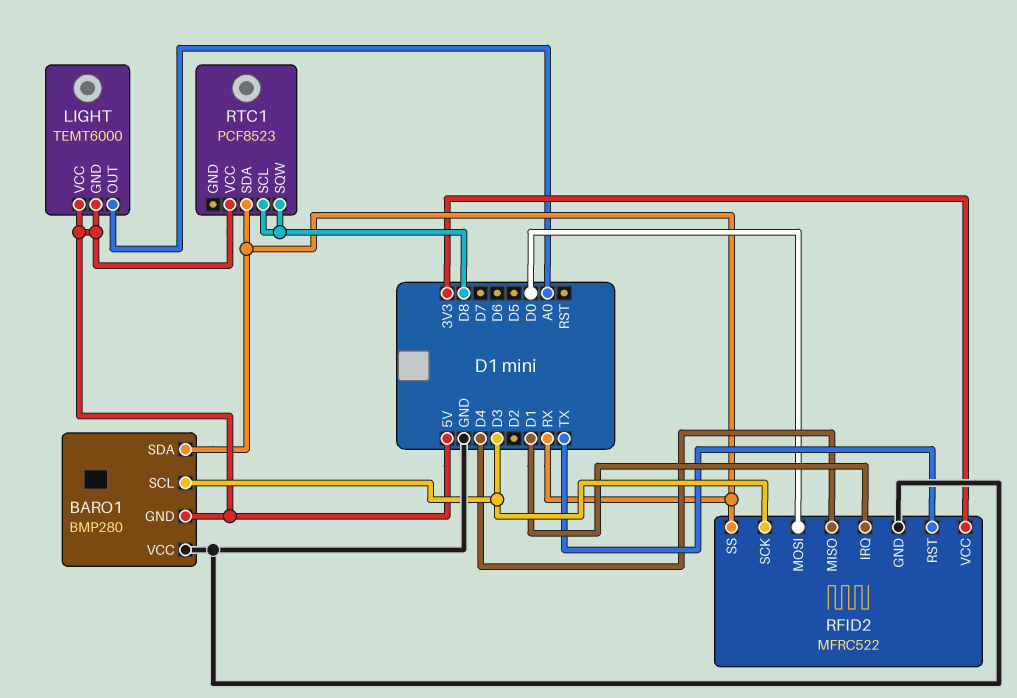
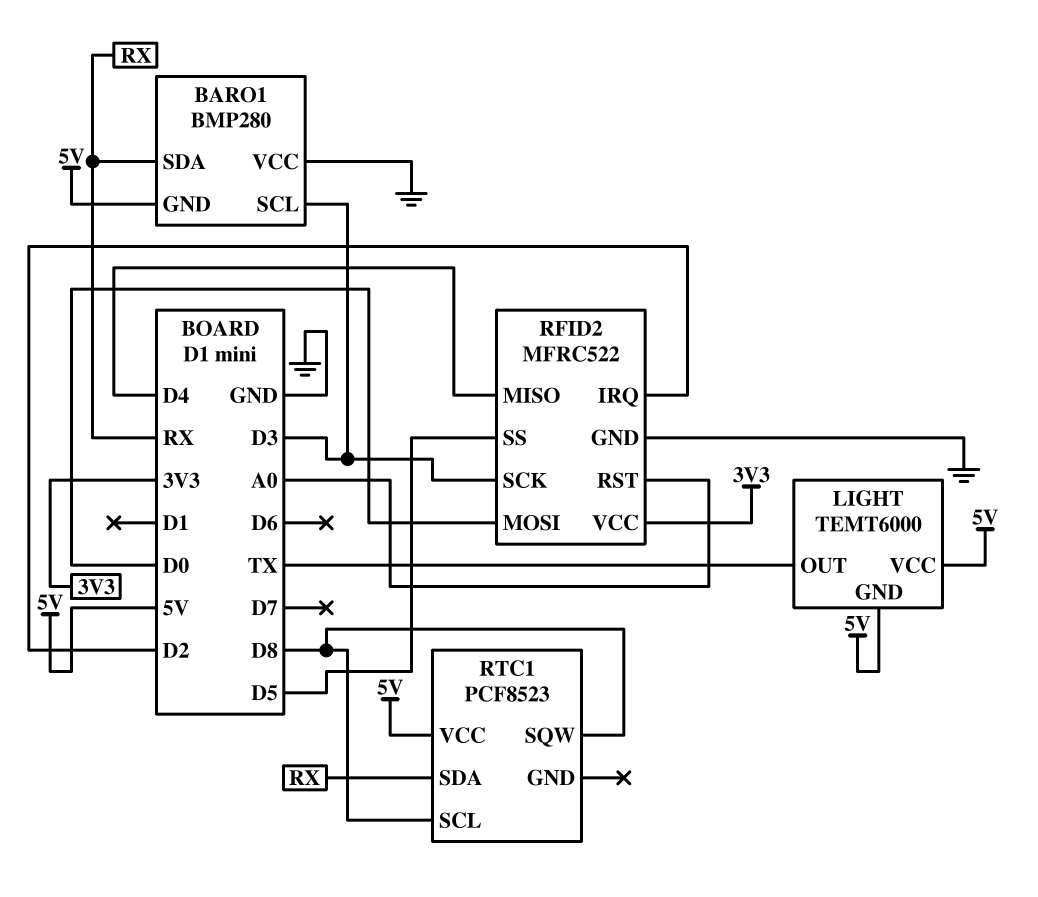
LIGHT pin OUT: A0 -> TX
RFID2 pin IRQ: D1 -> D2
RFID2 pin RST: TX -> A0
RFID2 pin SS: RX -> D5

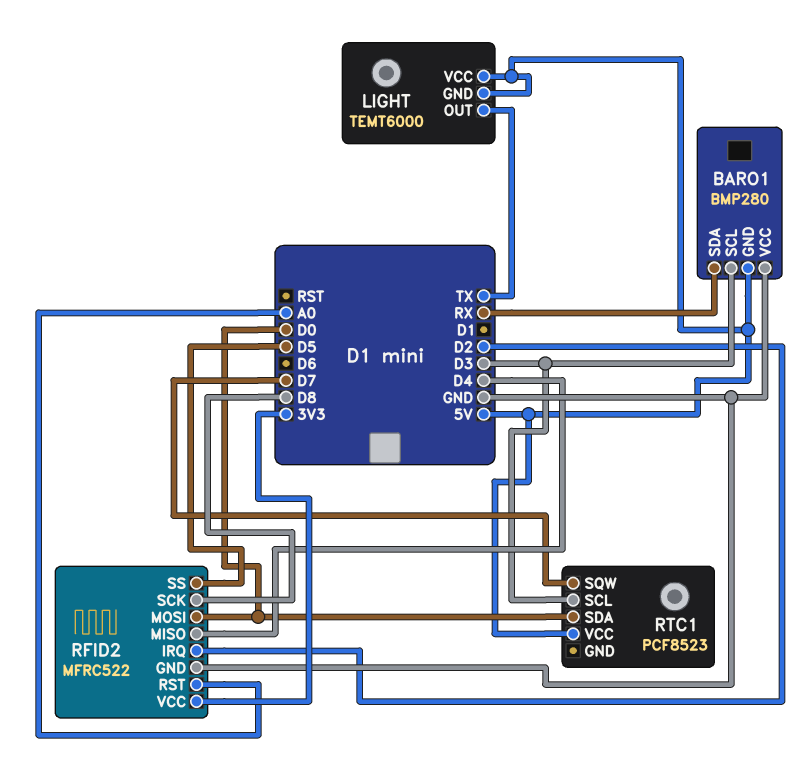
RFID2 pin SCK: D3 -> D8
RTC1 pin SCL: D8 -> D3
RTC1 pin SDA: RX -> D0
RTC1 pin SQW: D8 -> D7

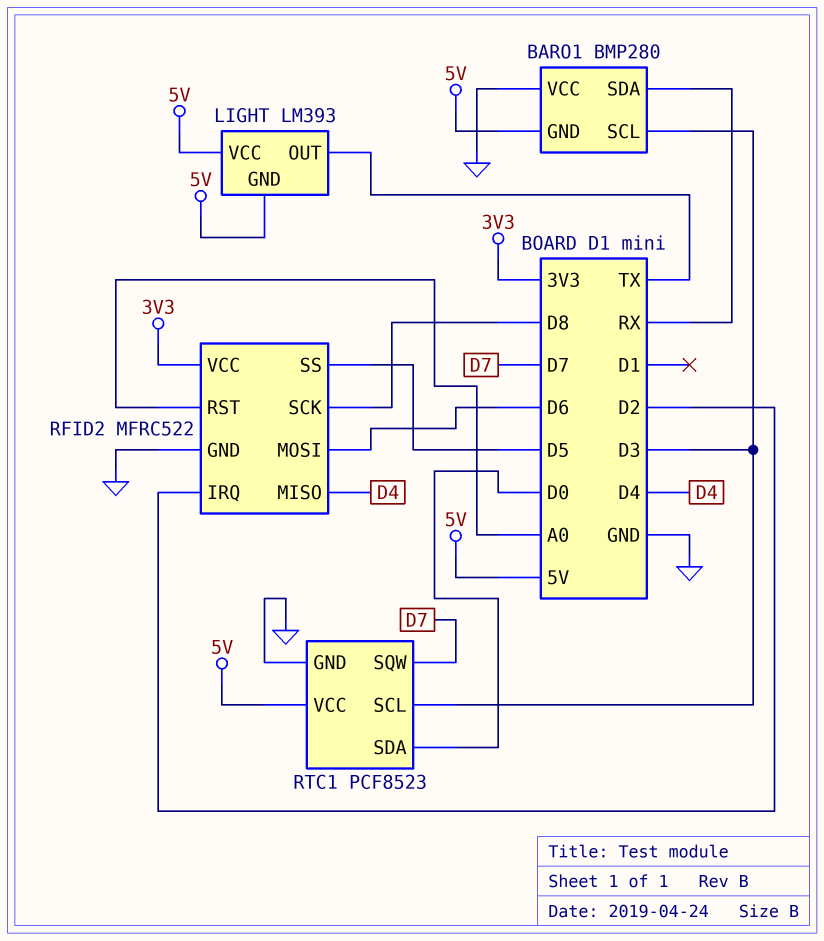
LIGHT: TEMT6000 -> LM393
RFID2 pin MOSI: D0 -> D6
RTC1 pin GND: none -> GND

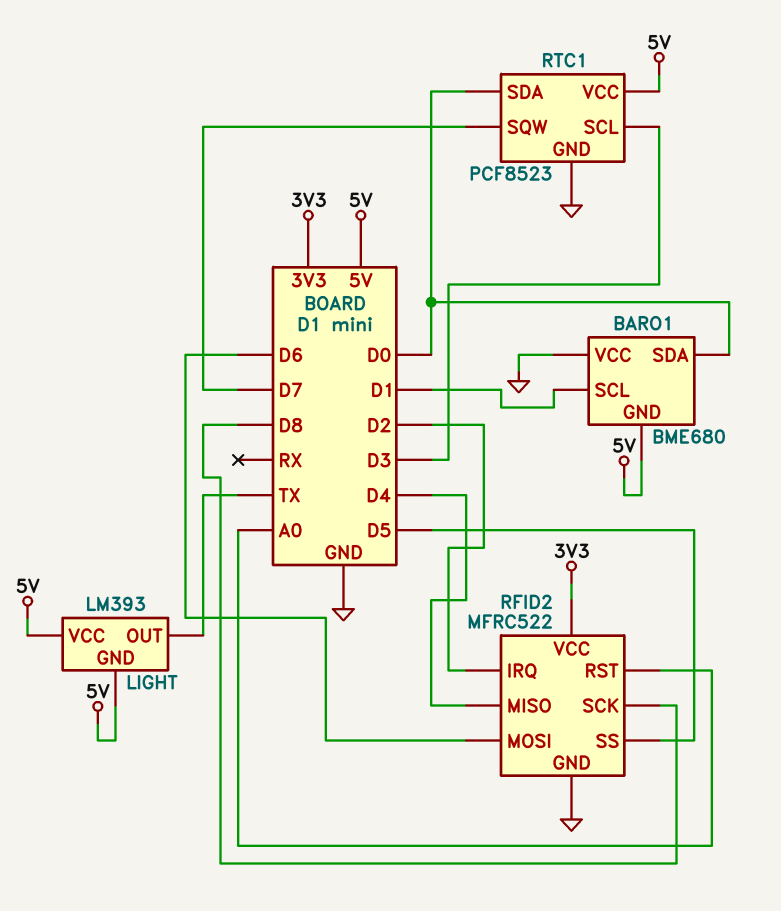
BARO1: BMP280 -> BME680
BARO1 pin SCL: D3 -> D1
BARO1 pin SDA: RX -> D0

